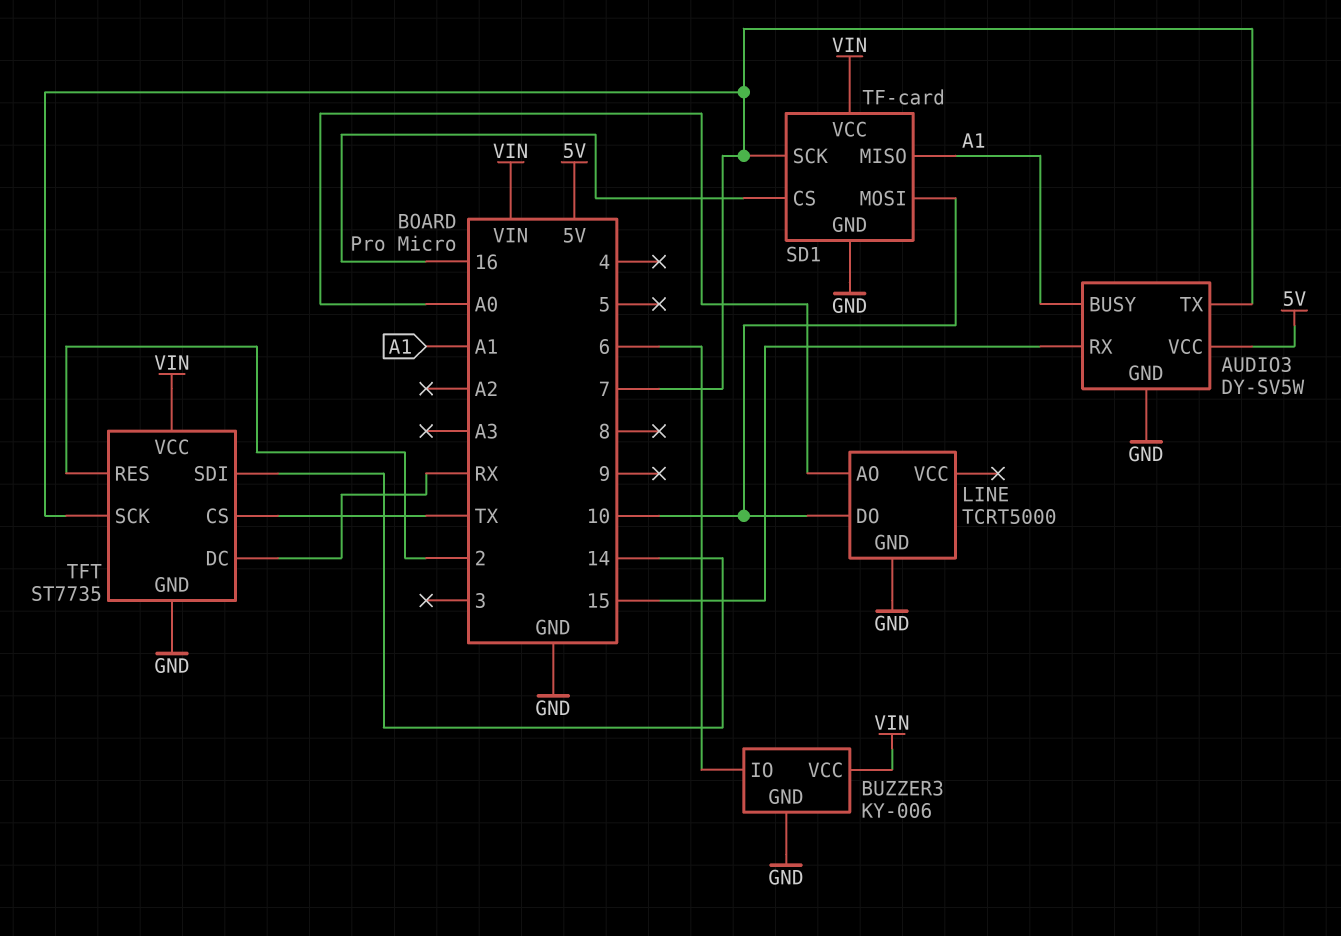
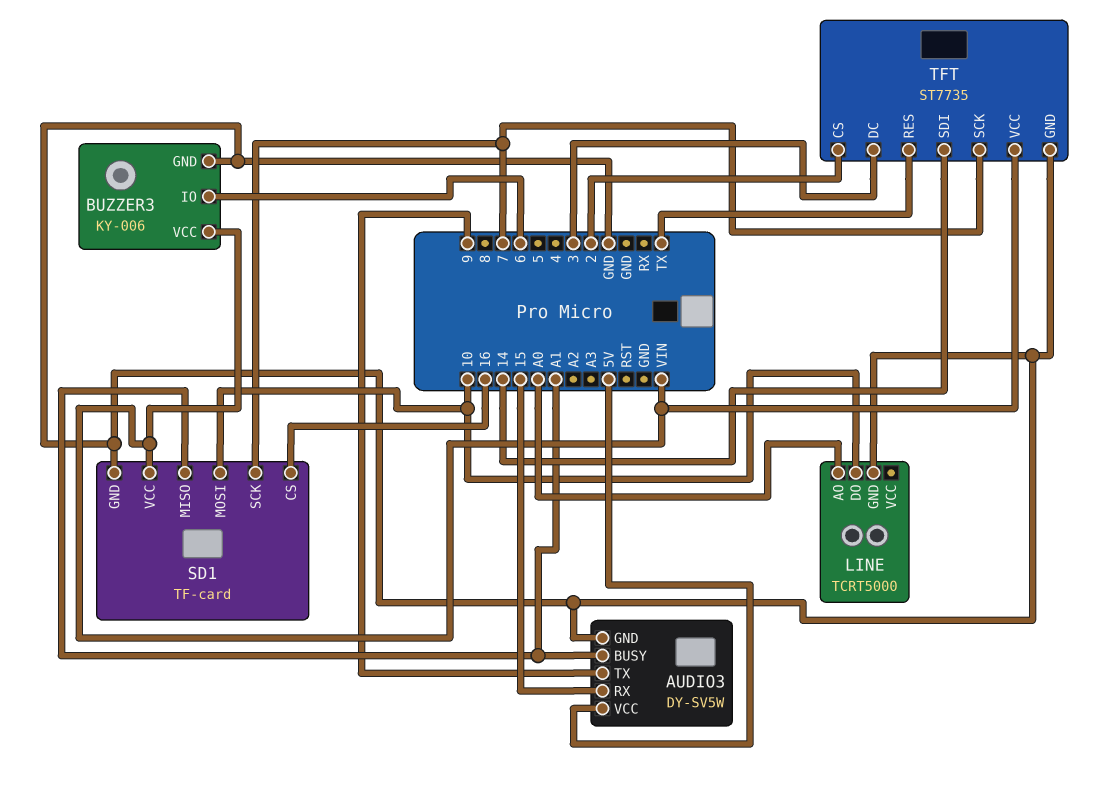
AUDIO3 pin TX: 7 -> 9
TFT pin CS: TX -> 2
TFT pin DC: RX -> 3
TFT pin RES: 2 -> TX

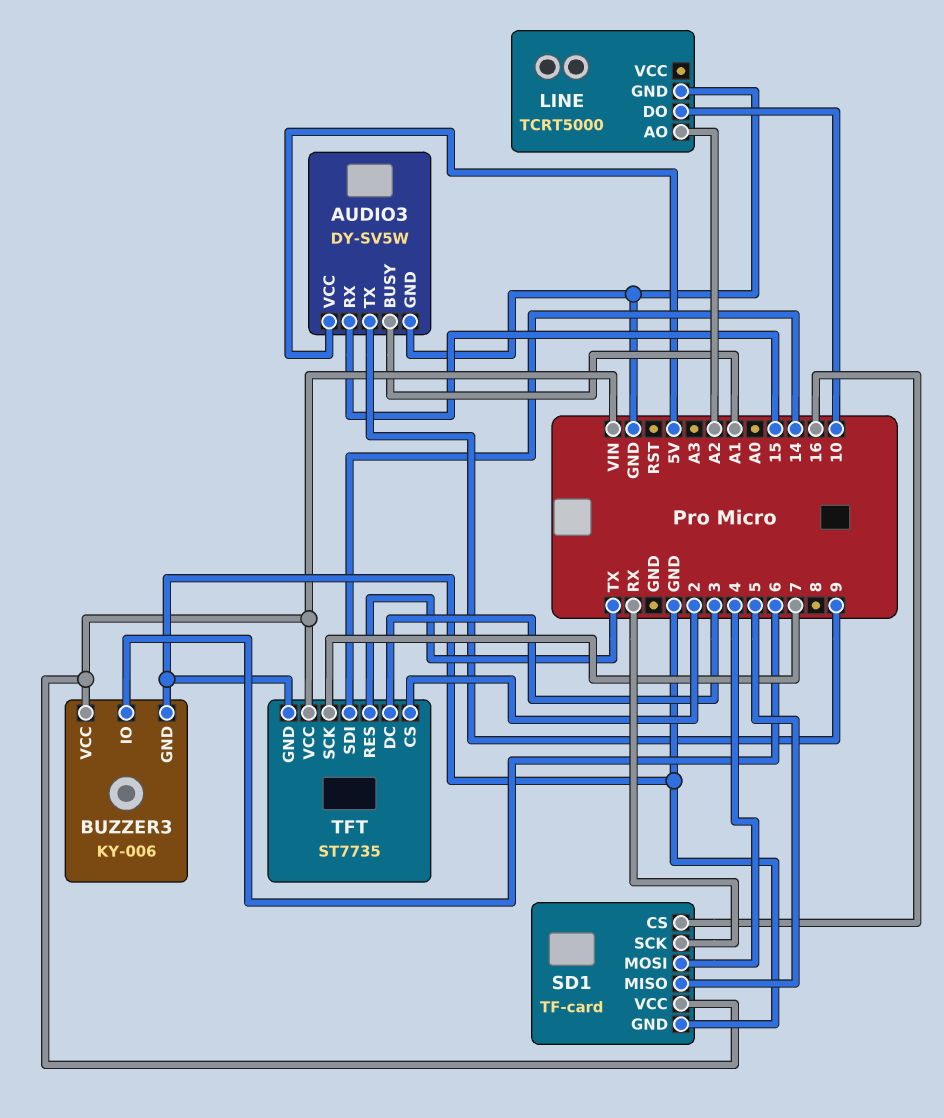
LINE pin AO: A0 -> A2
SD1 pin MISO: A1 -> 5
SD1 pin MOSI: 10 -> 4
SD1 pin SCK: 7 -> RX

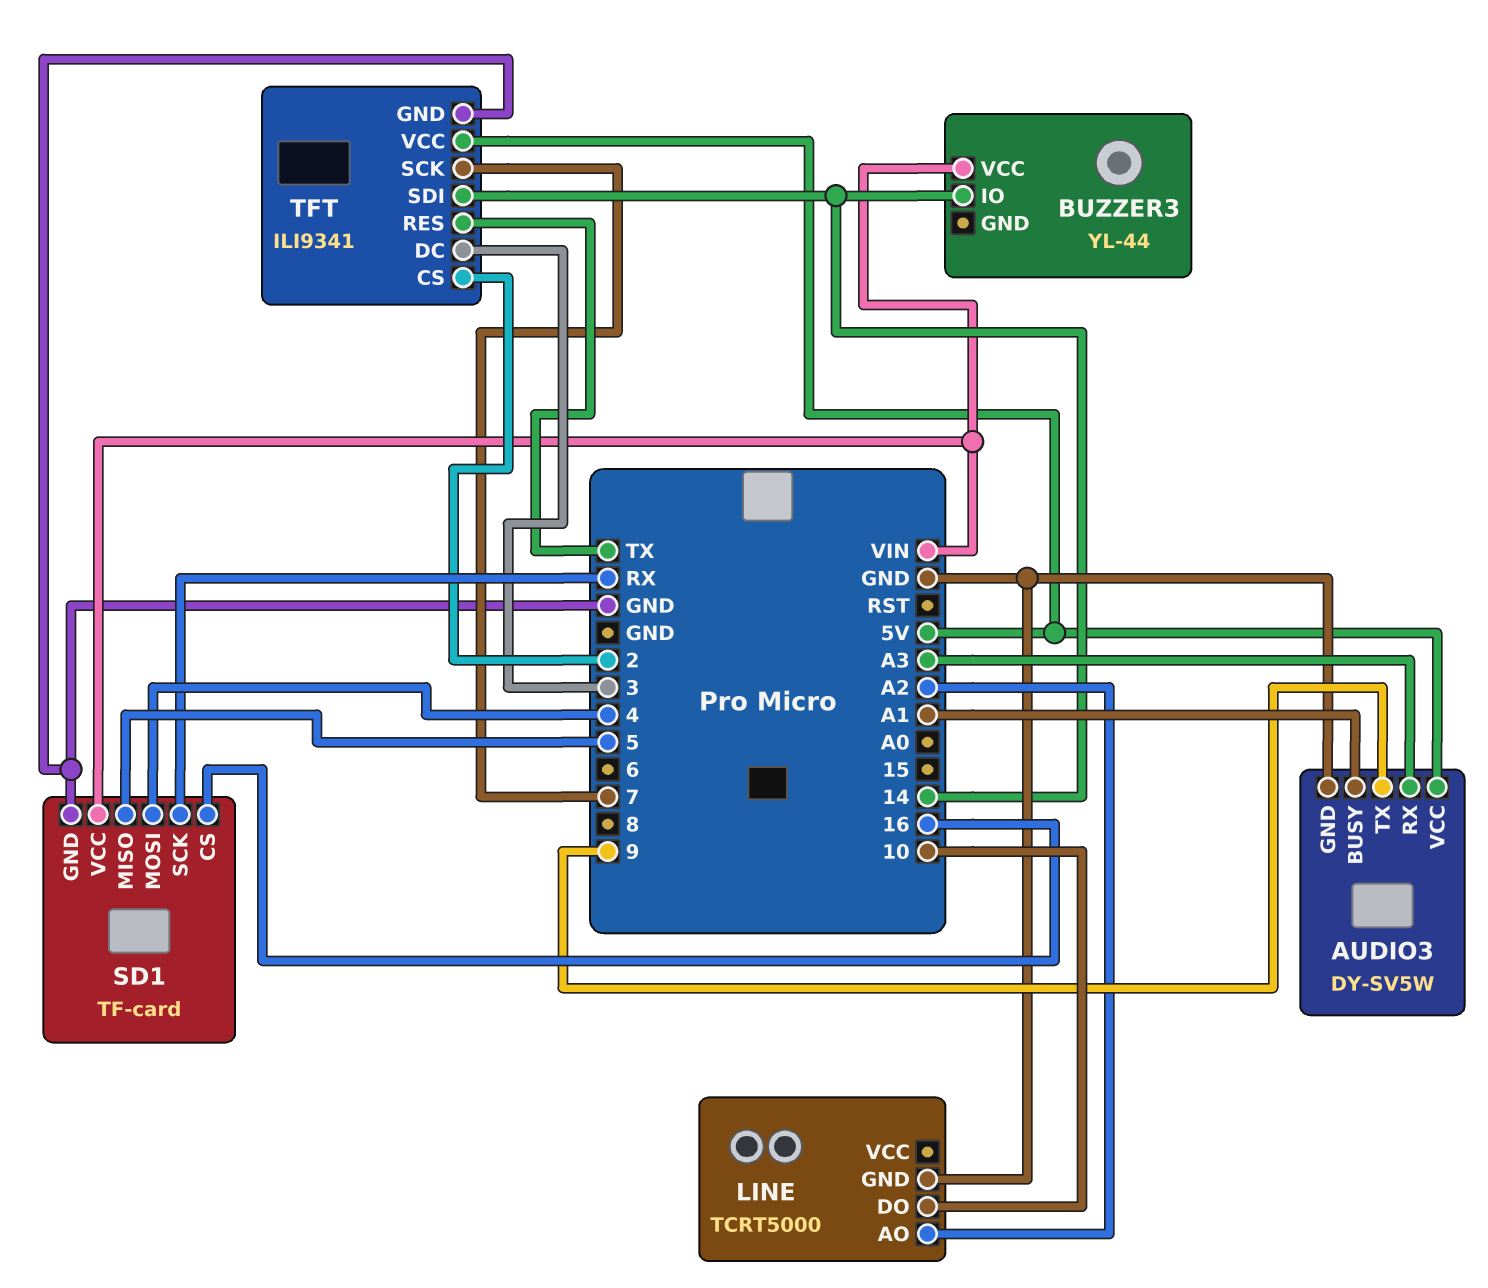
AUDIO3 pin RX: 15 -> A3
BUZZER3: KY-006 -> YL-44
BUZZER3 pin GND: GND -> none
BUZZER3 pin IO: 6 -> 14
TFT: ST7735 -> ILI9341
TFT pin VCC: VIN -> 5V

